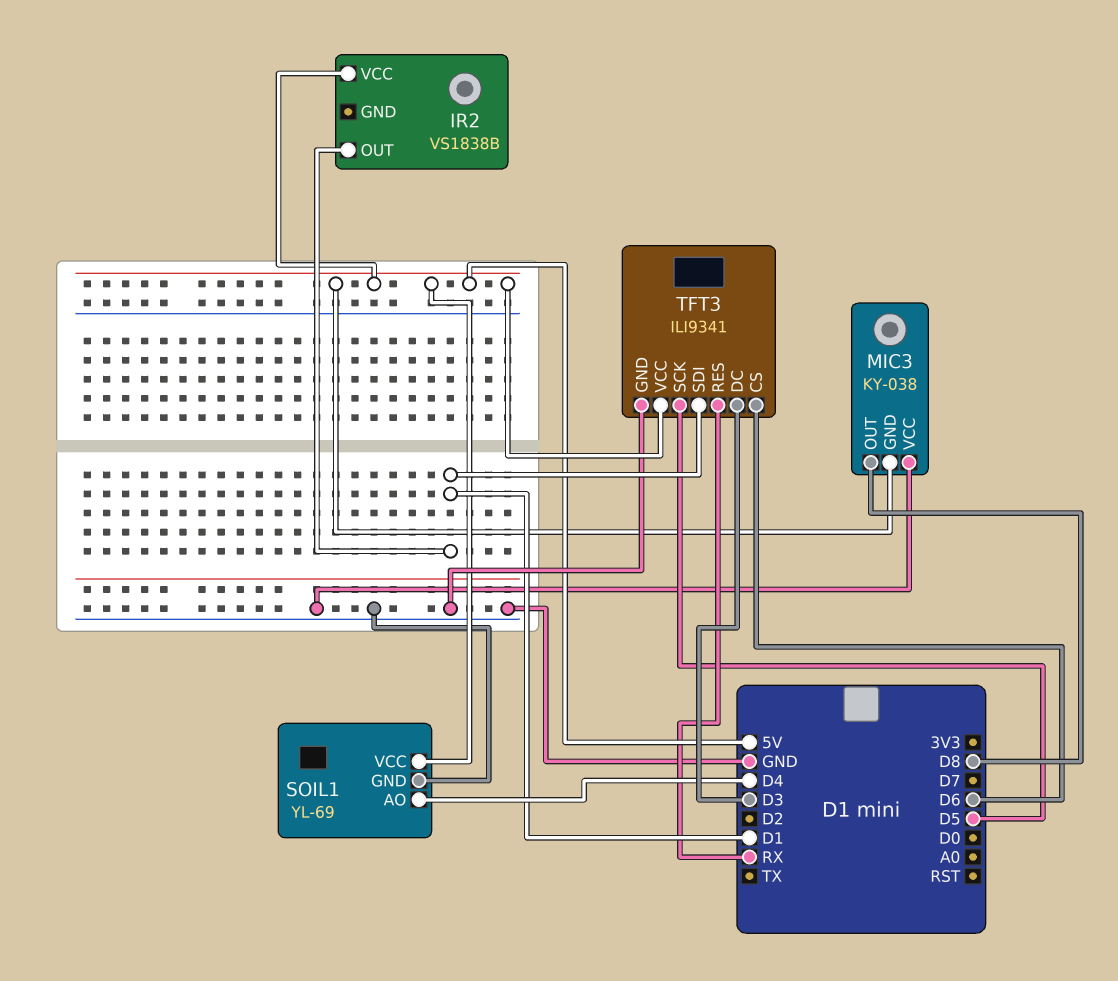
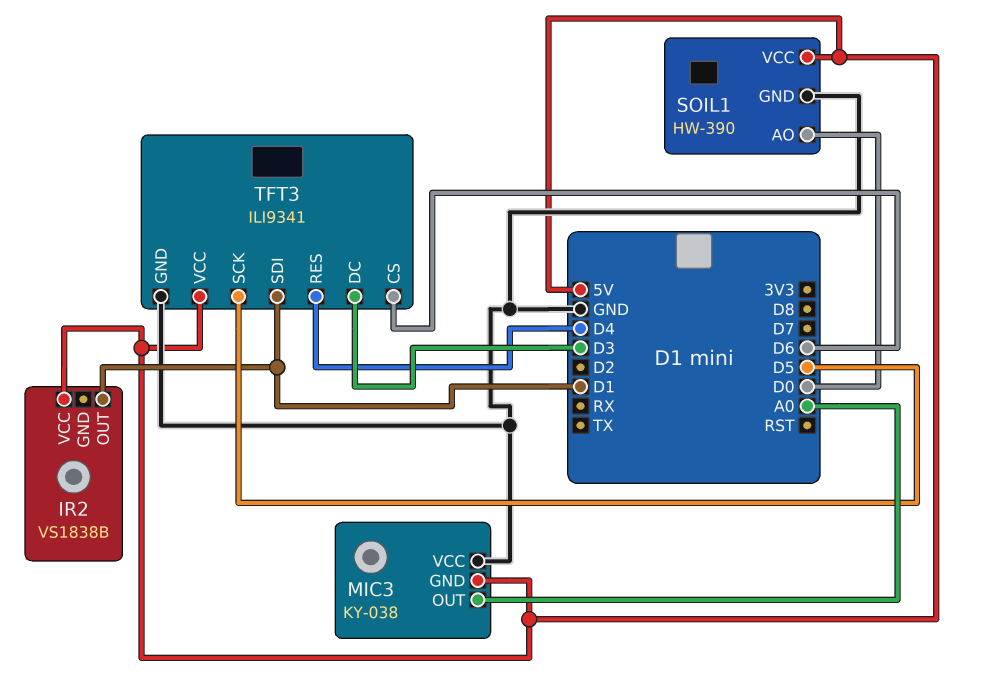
MIC3 pin OUT: D8 -> A0
SOIL1: YL-69 -> HW-390
SOIL1 pin AO: D4 -> D0
TFT3 pin RES: RX -> D4

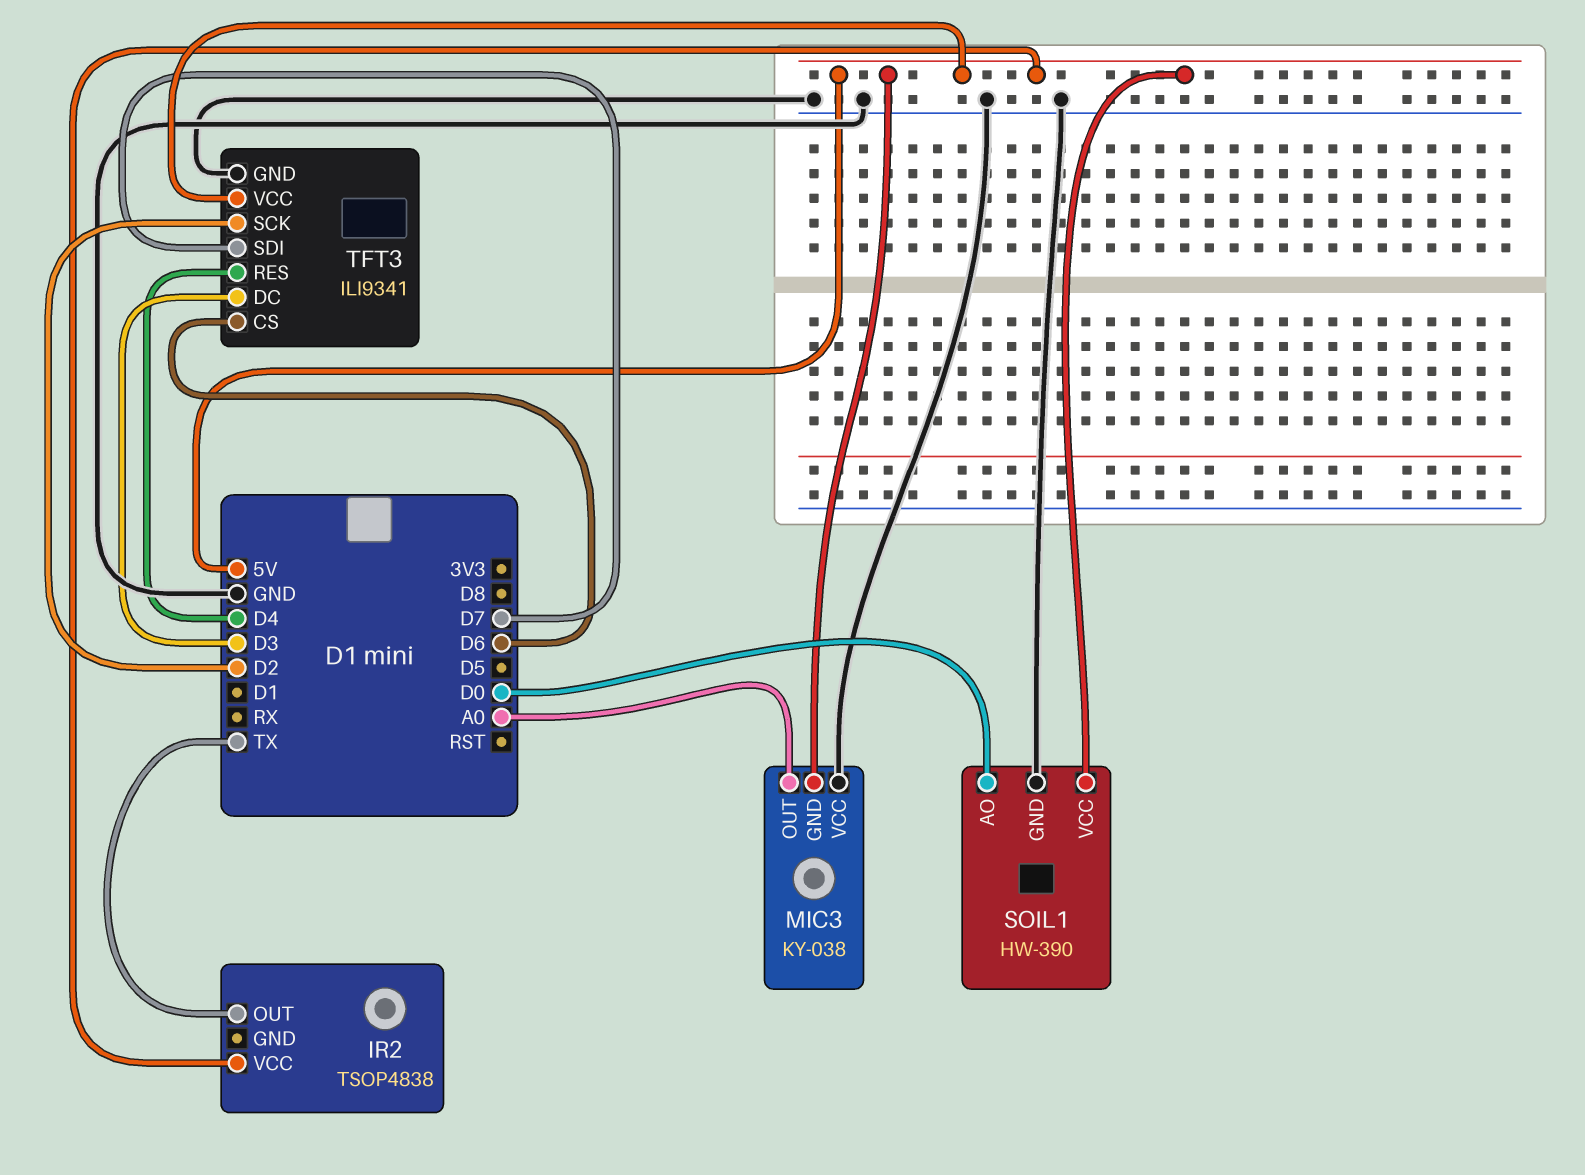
IR2: VS1838B -> TSOP4838
IR2 pin OUT: D1 -> TX
TFT3 pin SCK: D5 -> D2
TFT3 pin SDI: D1 -> D7

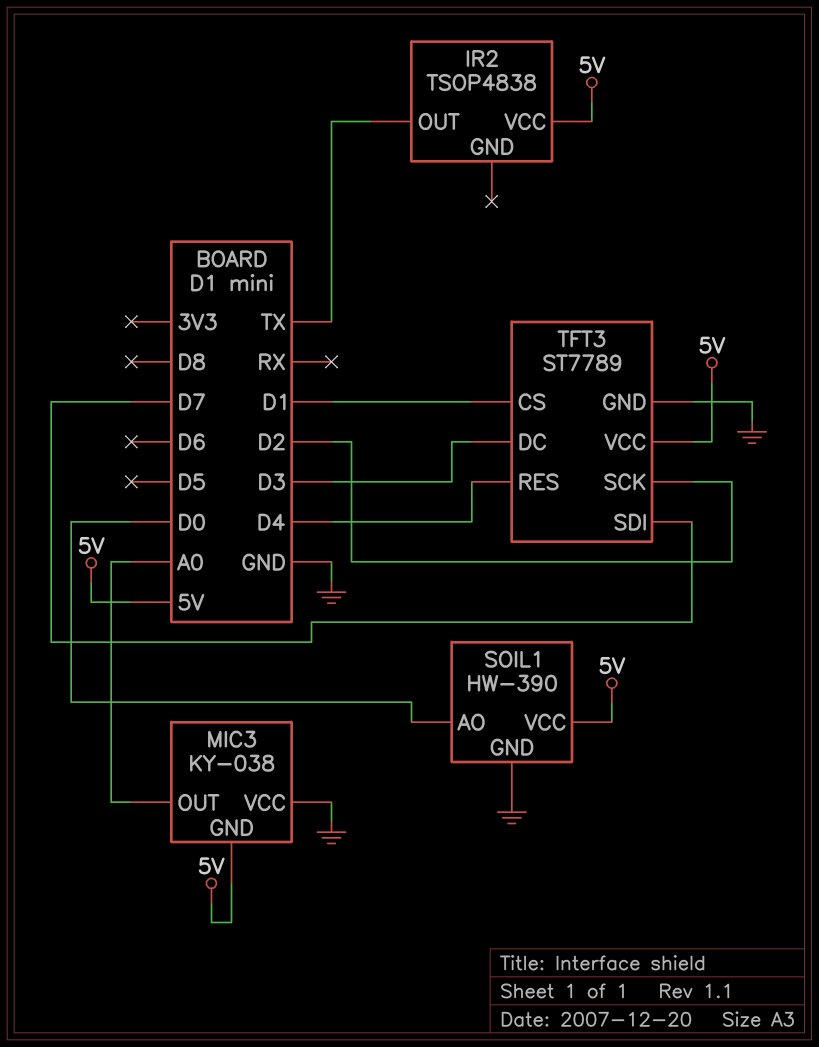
TFT3: ILI9341 -> ST7789
TFT3 pin CS: D6 -> D1

